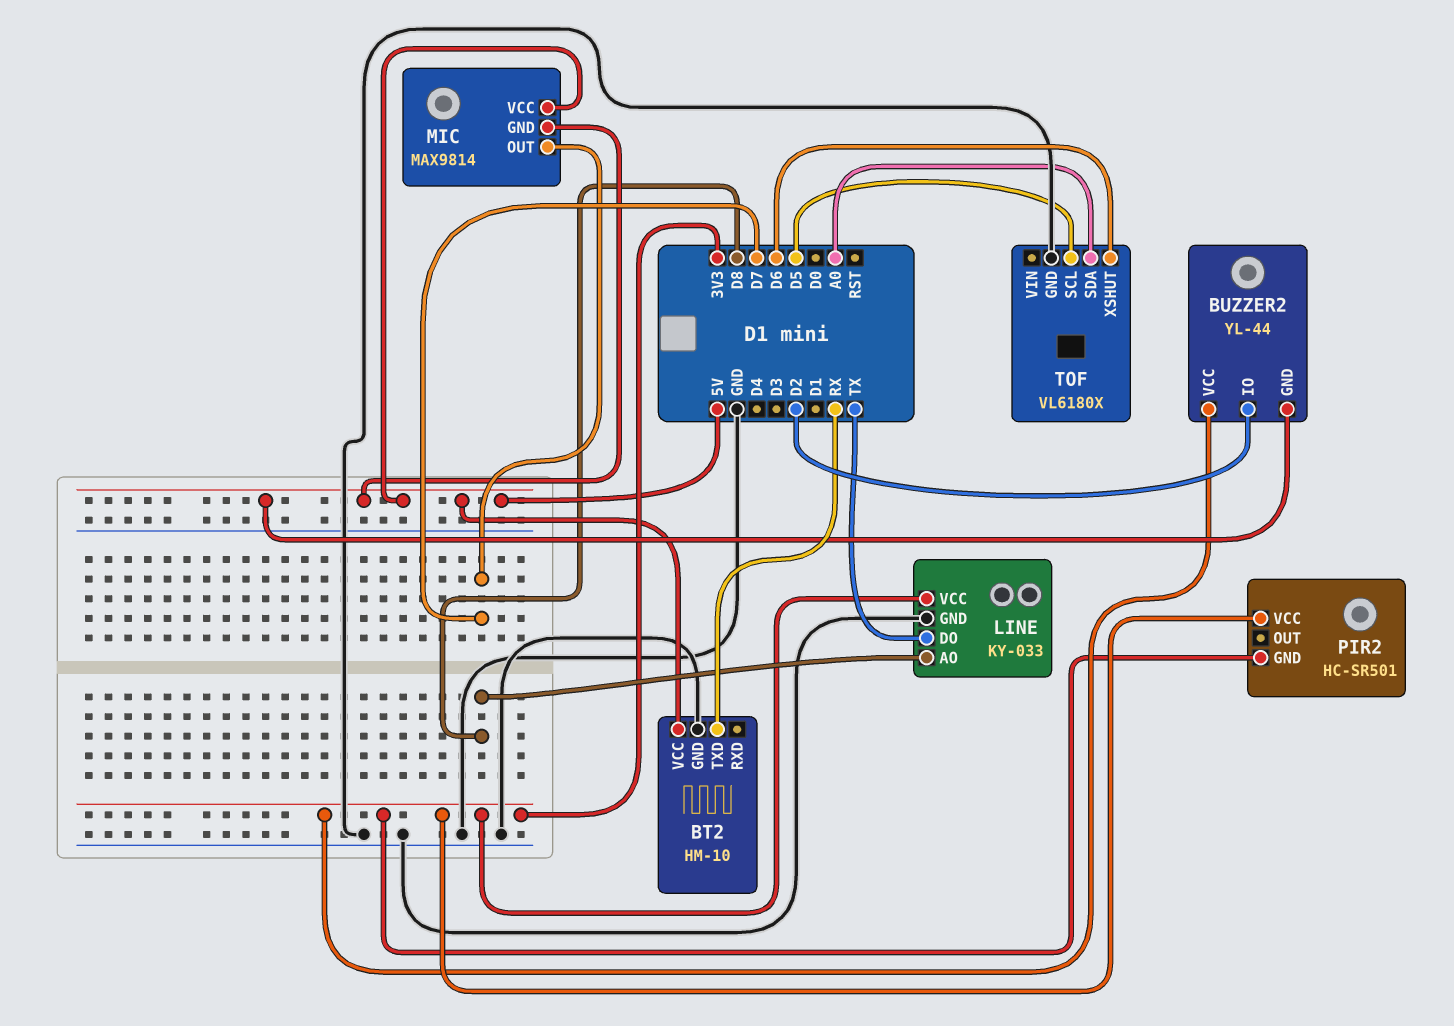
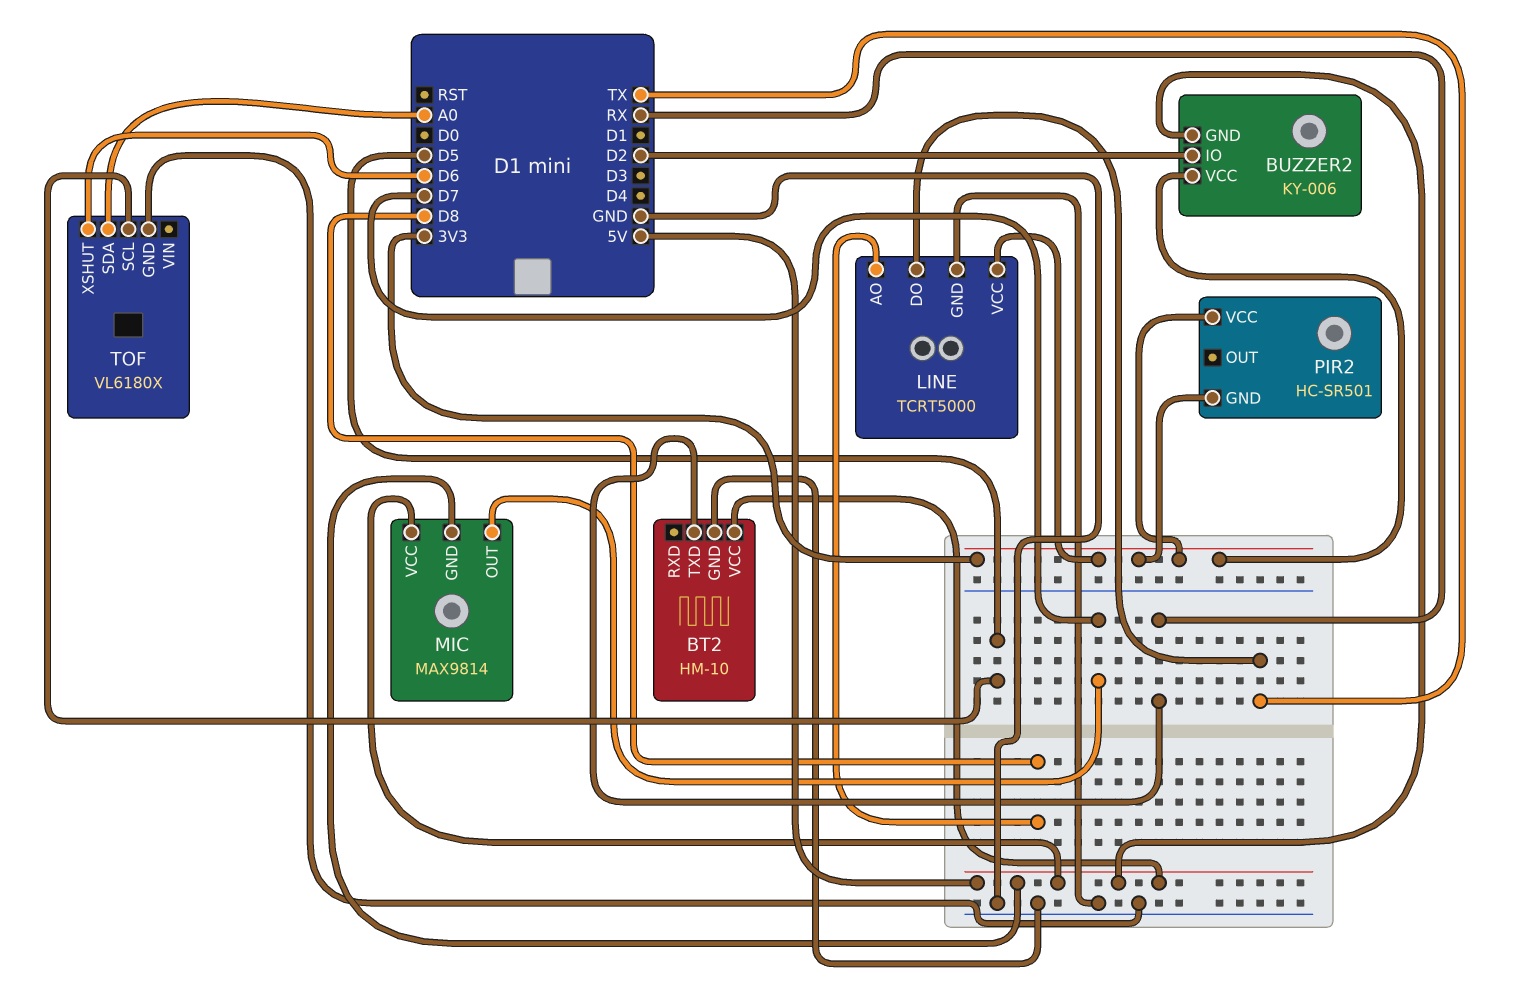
BUZZER2: YL-44 -> KY-006
LINE: KY-033 -> TCRT5000

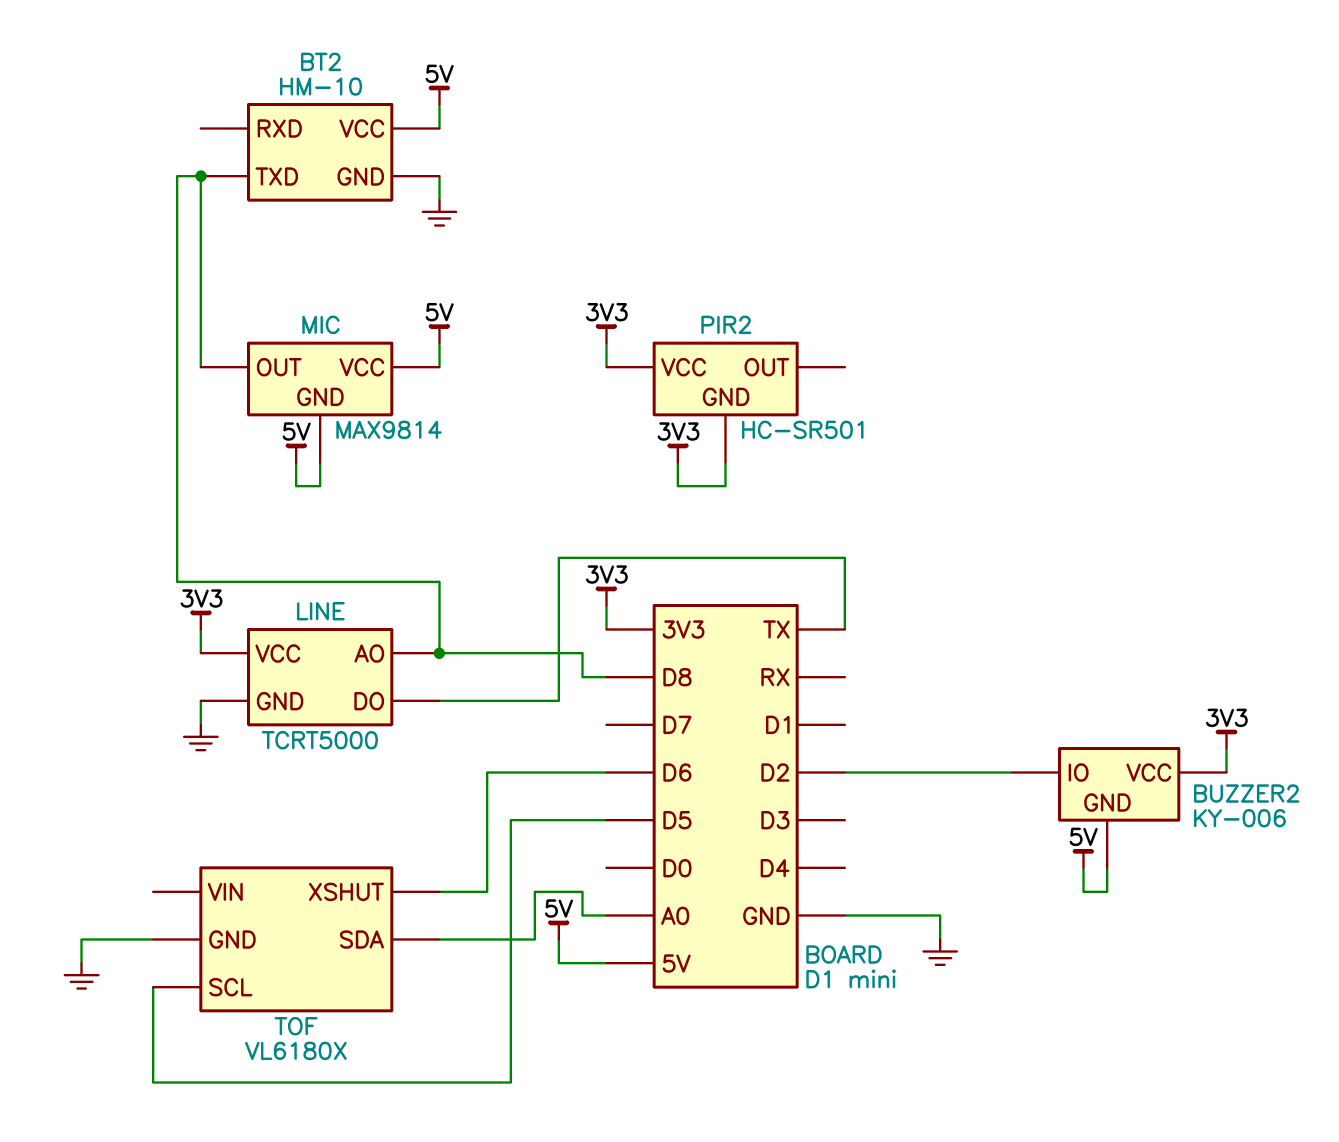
BT2 pin TXD: RX -> D8
MIC pin OUT: D7 -> D8

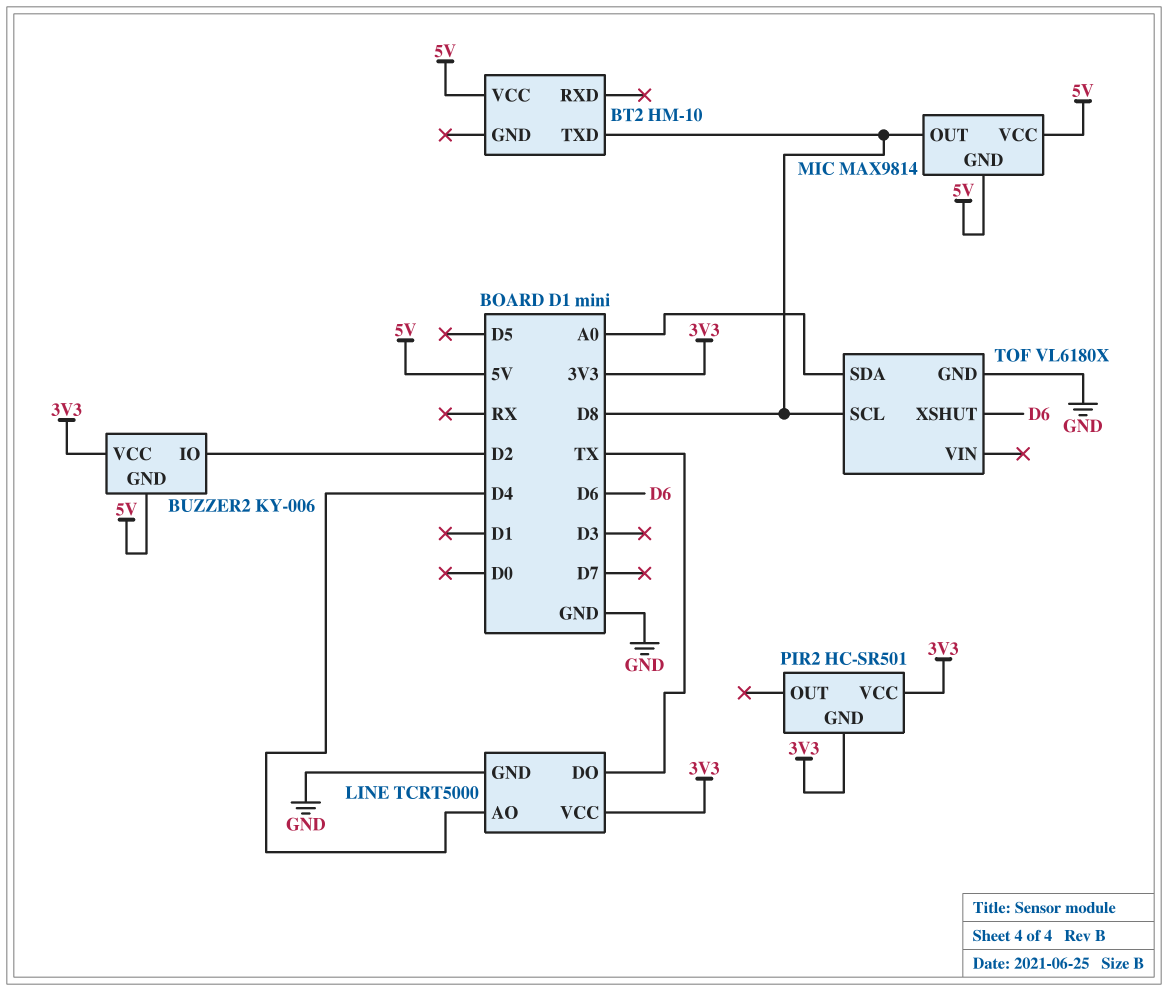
BT2 pin GND: GND -> none
LINE pin AO: D8 -> D4
TOF pin SCL: D5 -> D8

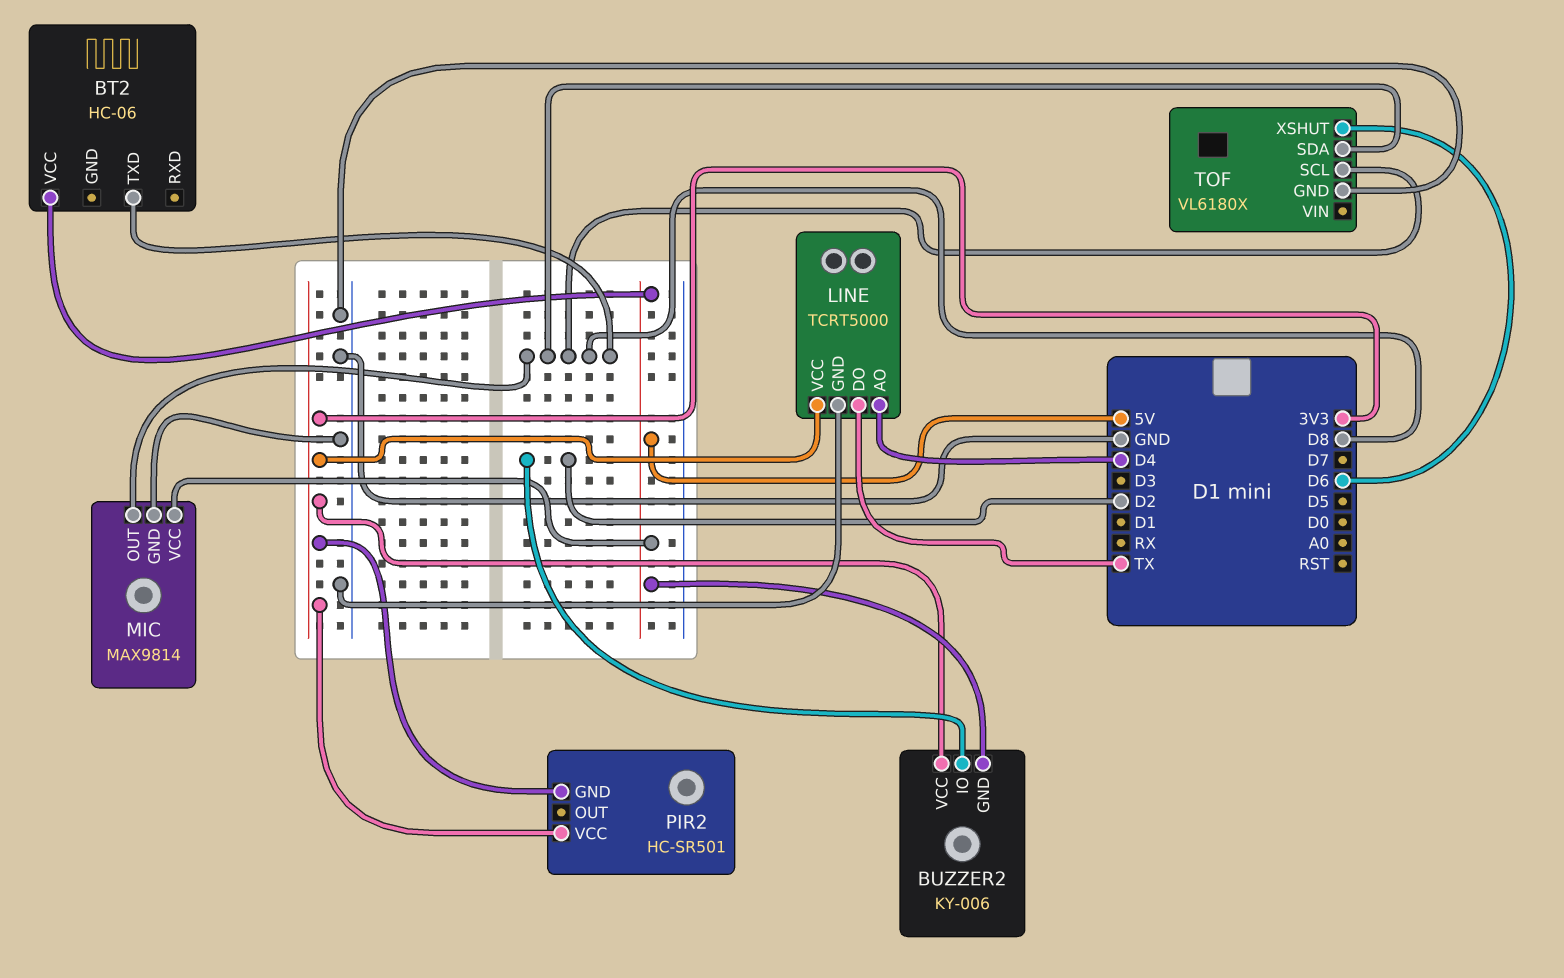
BT2: HM-10 -> HC-06
MIC pin GND: 5V -> GND
TOF pin SDA: A0 -> D8

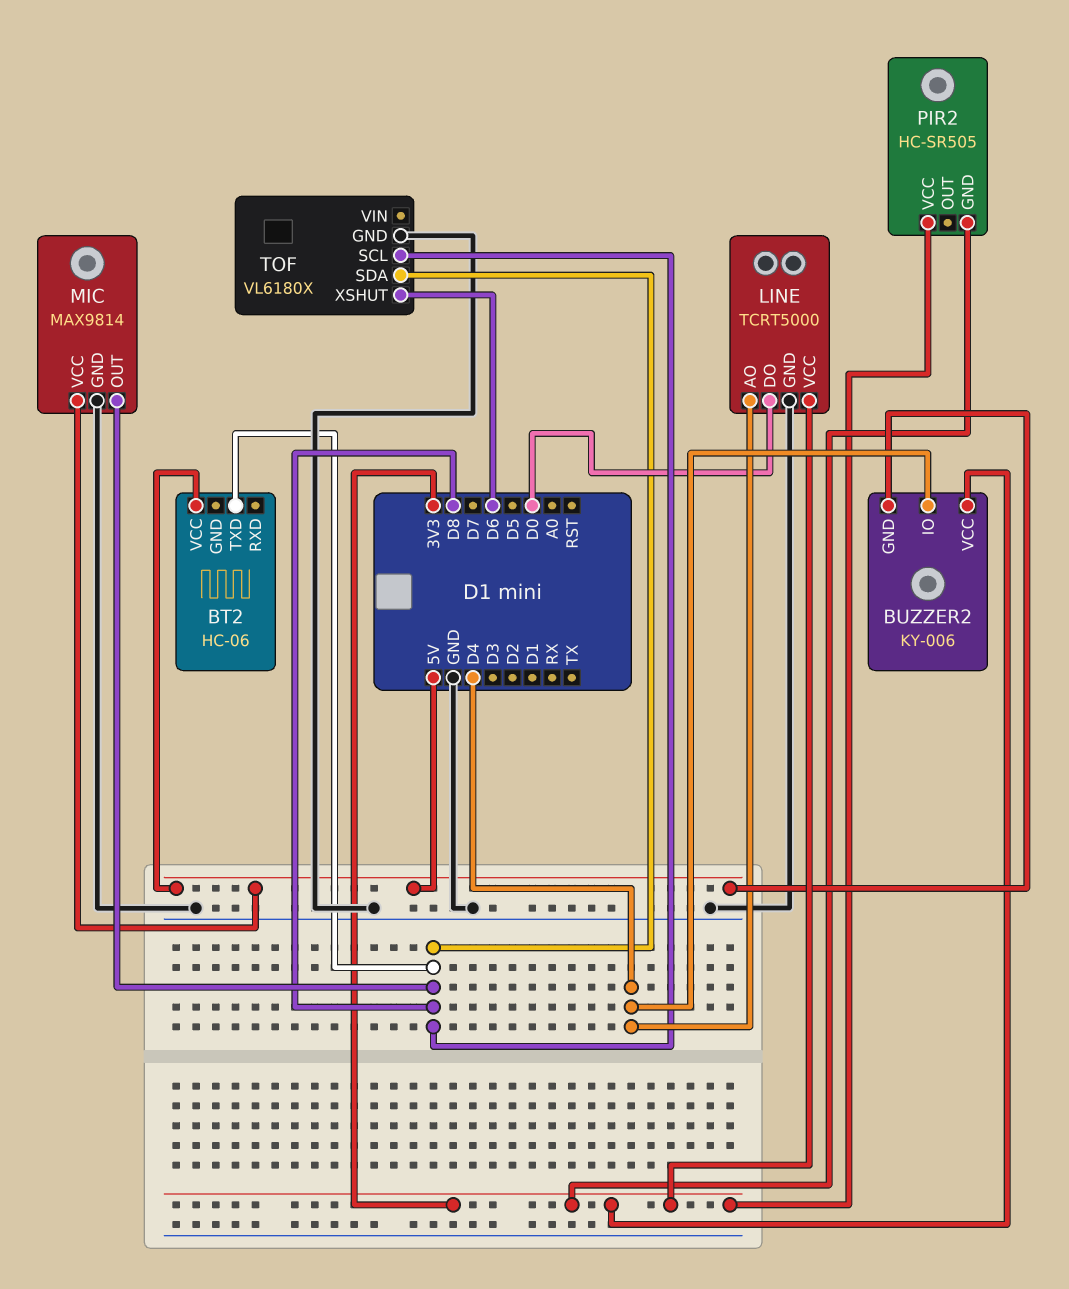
BUZZER2 pin IO: D2 -> D4
LINE pin DO: TX -> D0
PIR2: HC-SR501 -> HC-SR505

